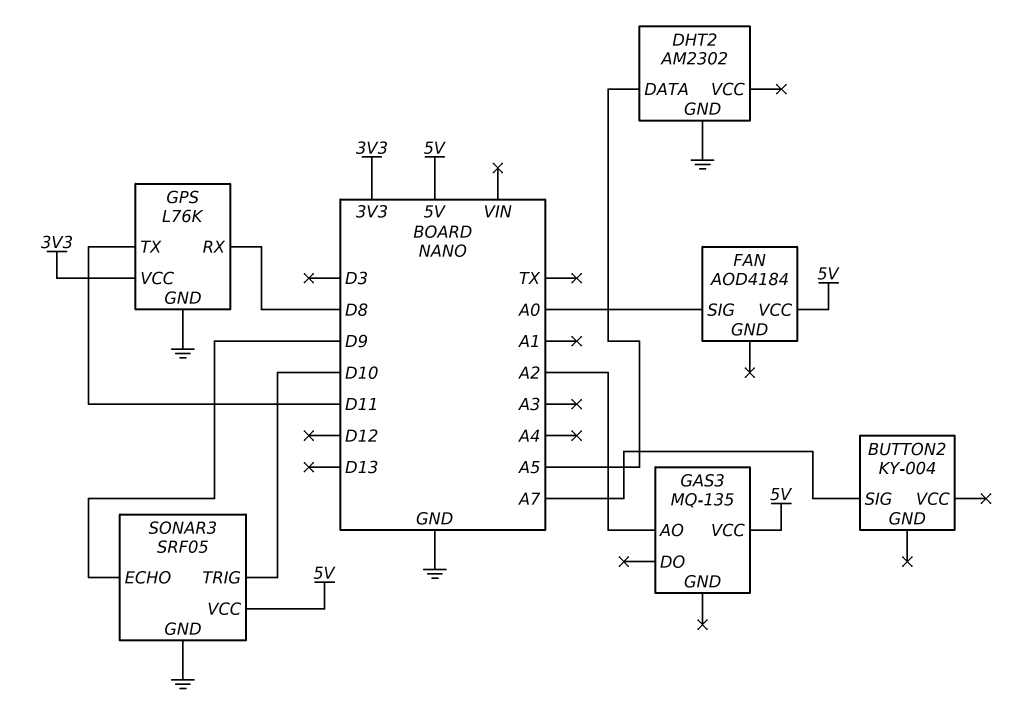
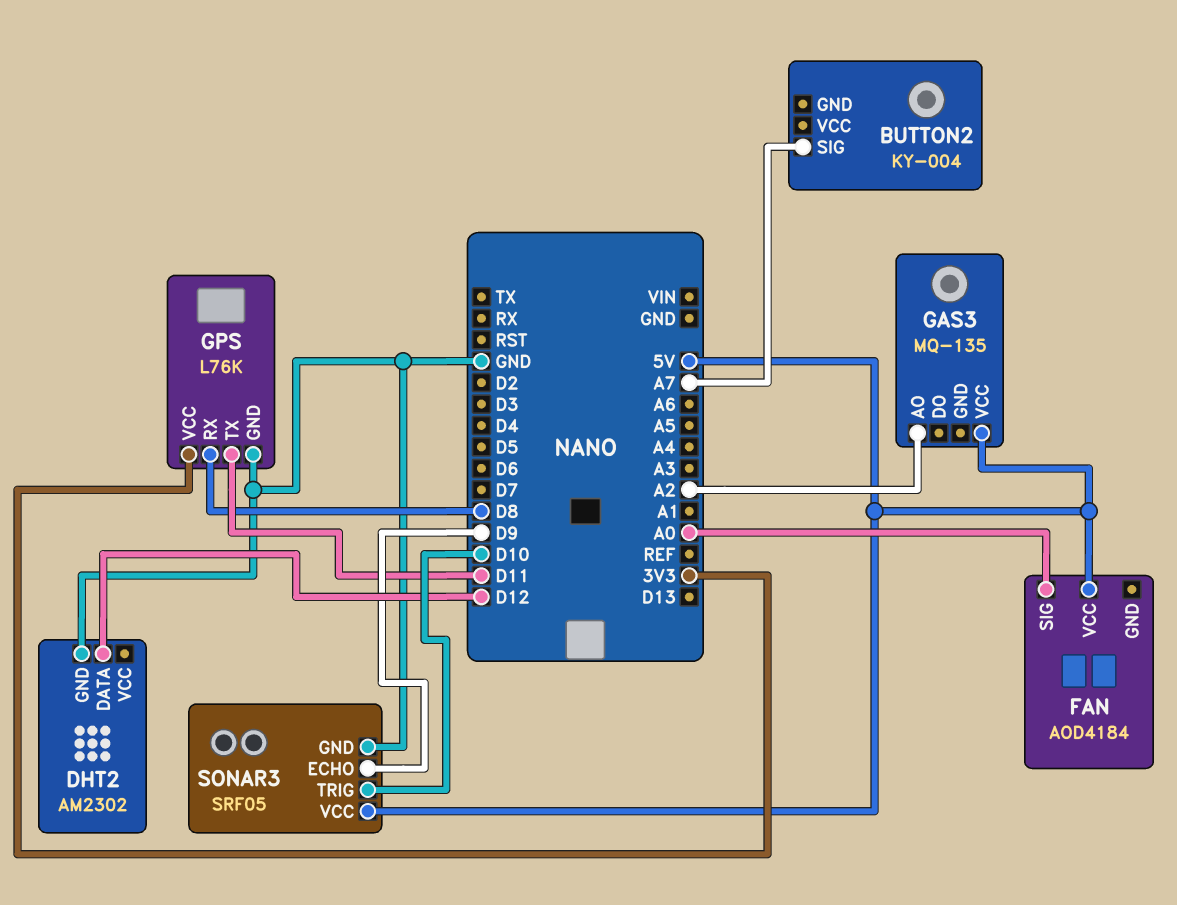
DHT2 pin DATA: A5 -> D12

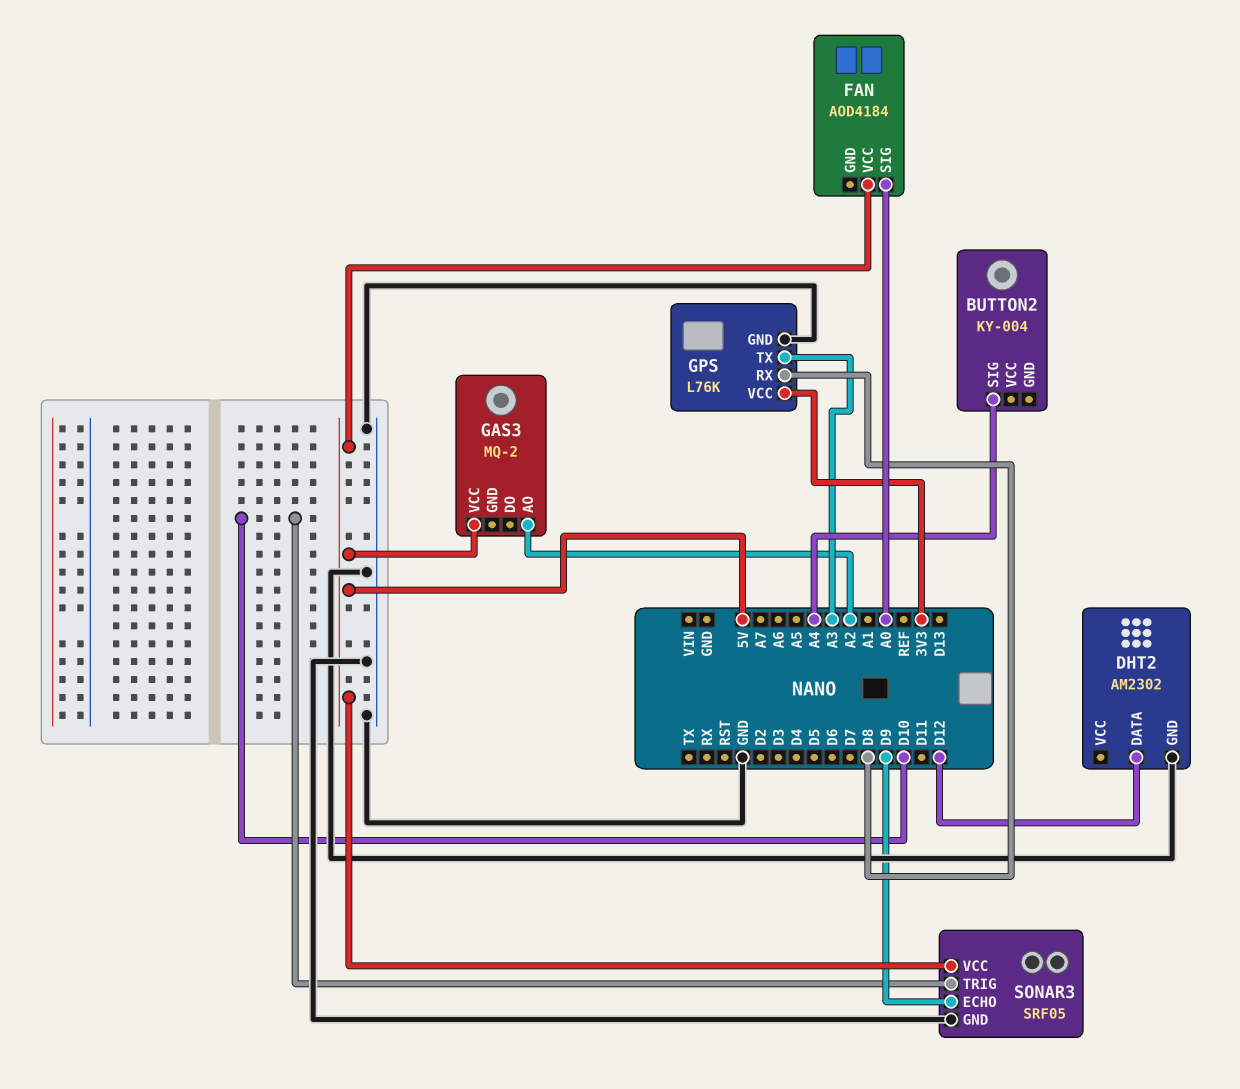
BUTTON2 pin SIG: A7 -> A4
GAS3: MQ-135 -> MQ-2
GPS pin TX: D11 -> A3

